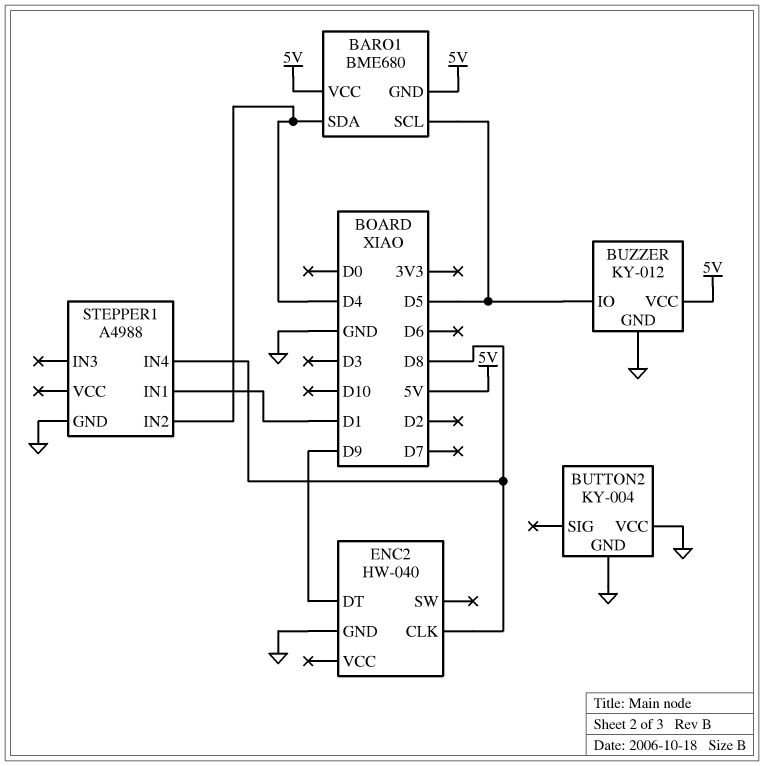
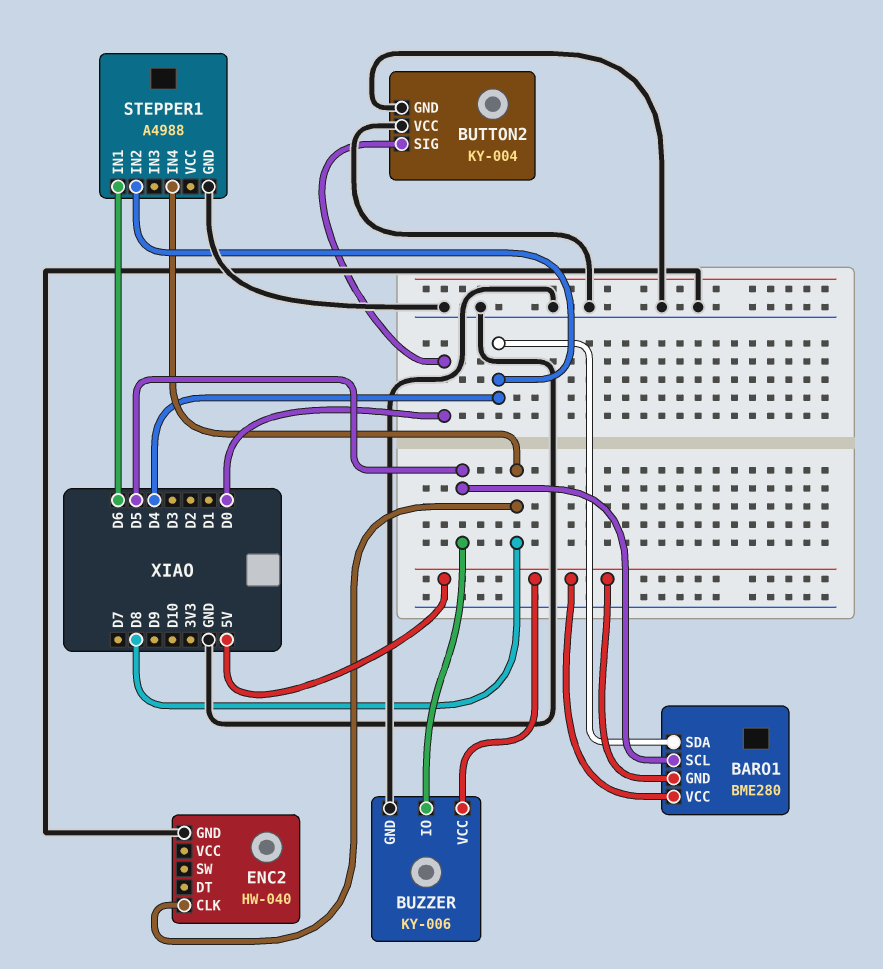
BARO1: BME680 -> BME280
BUTTON2 pin SIG: none -> D0
BUZZER: KY-012 -> KY-006
ENC2 pin DT: D9 -> none
STEPPER1 pin IN1: D1 -> D6

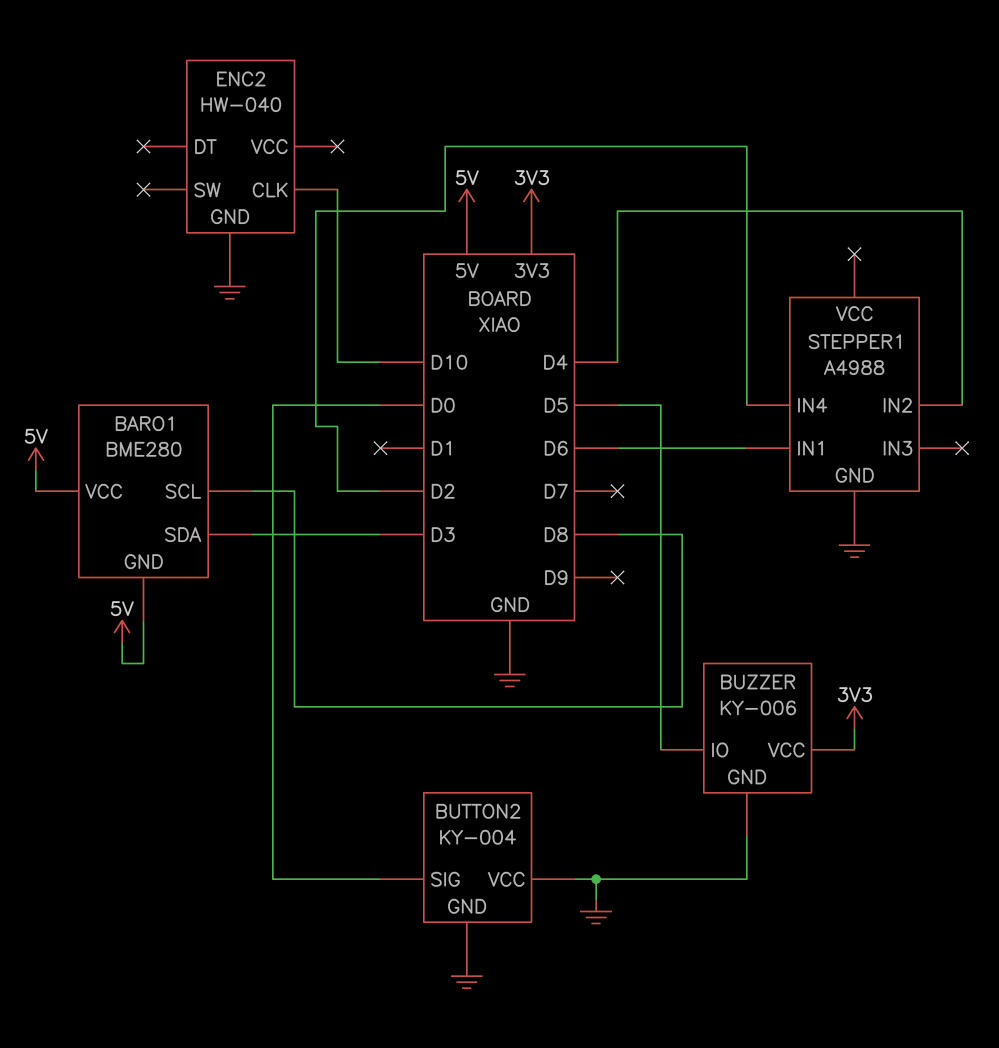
BARO1 pin SCL: D5 -> D8
BARO1 pin SDA: D4 -> D3
BUZZER pin VCC: 5V -> 3V3
ENC2 pin CLK: D8 -> D10
STEPPER1 pin IN4: D8 -> D2

